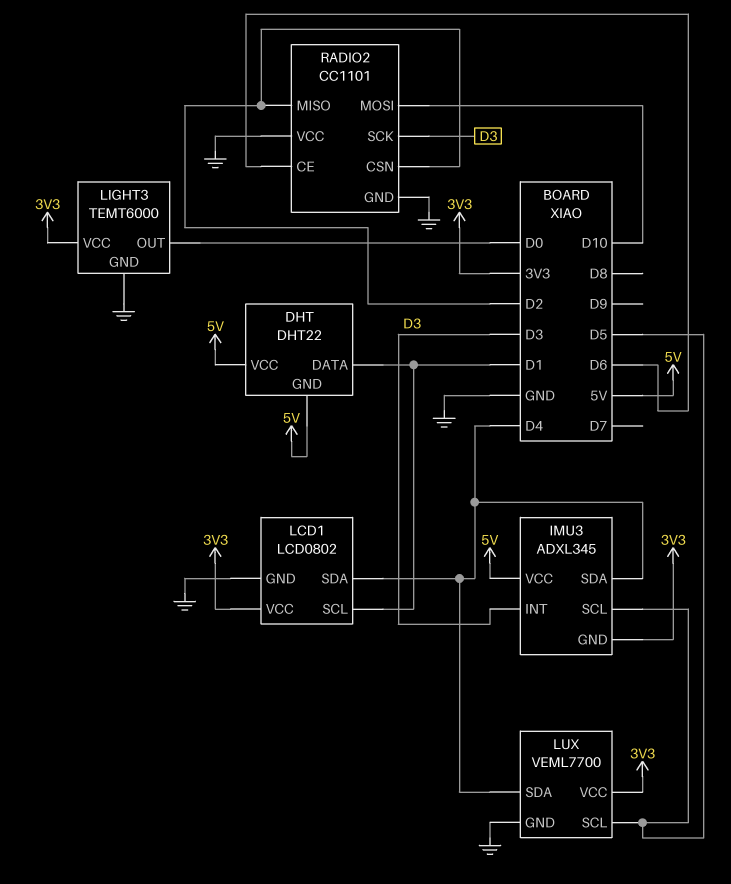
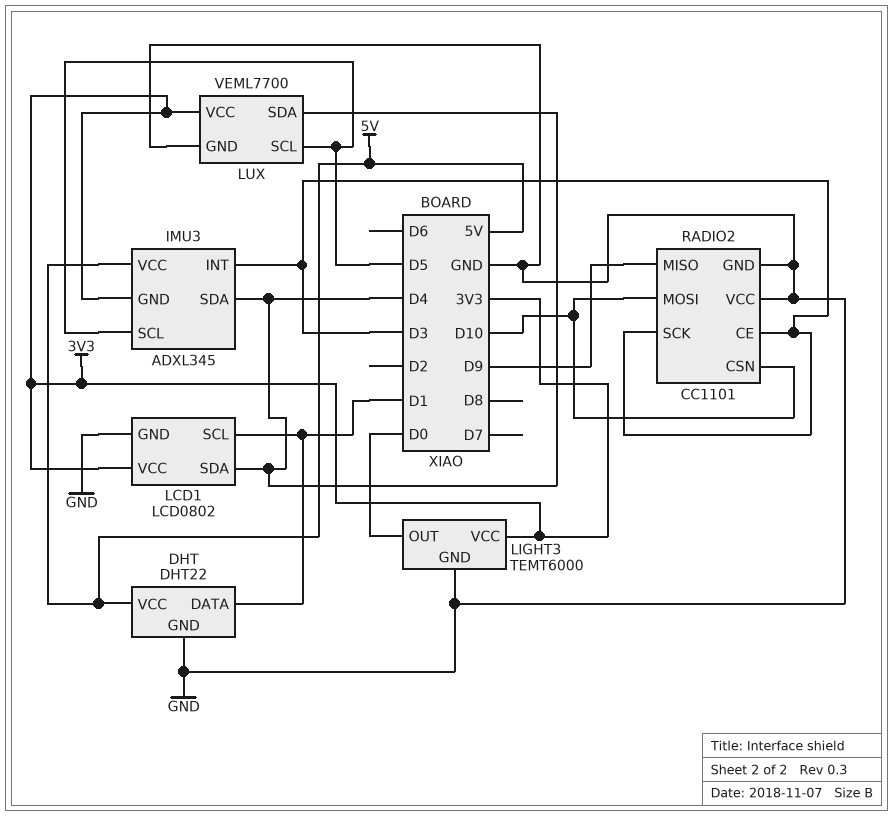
DHT pin GND: 5V -> GND
RADIO2 pin CE: D6 -> D3
RADIO2 pin CSN: D2 -> D10
RADIO2 pin MISO: D2 -> D9

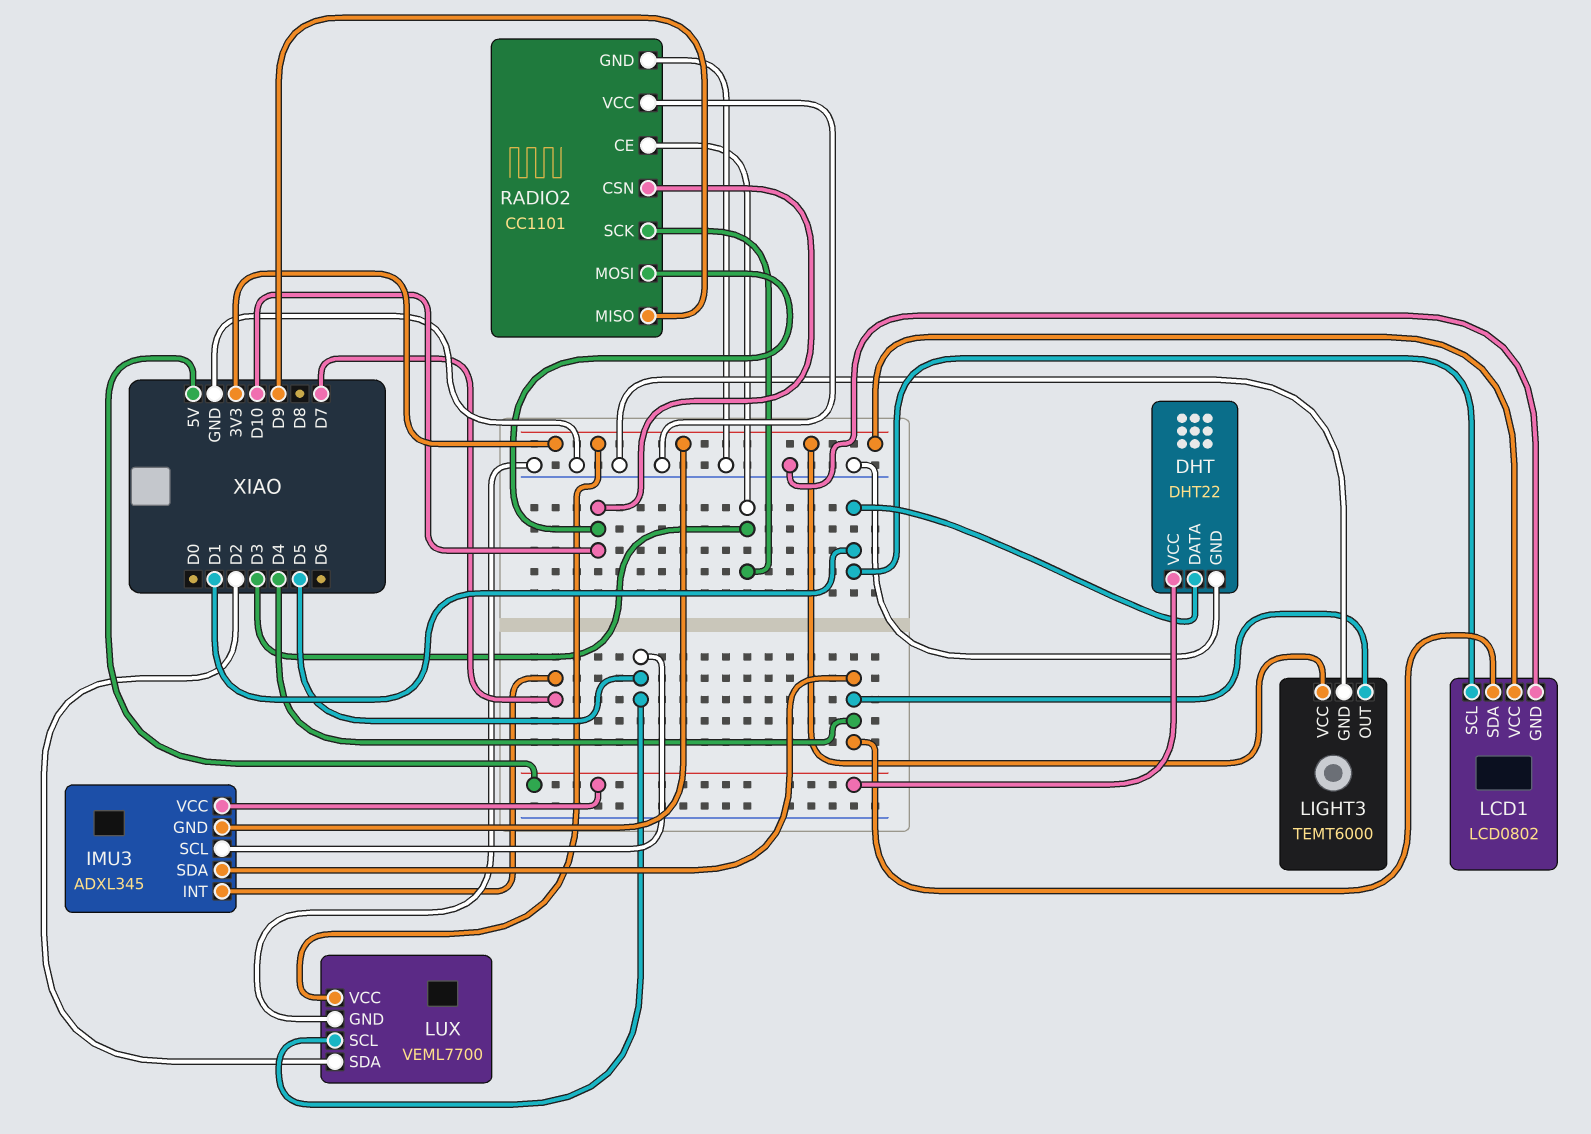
IMU3 pin INT: D3 -> D7
LIGHT3 pin OUT: D0 -> D4
LUX pin SDA: D4 -> D2

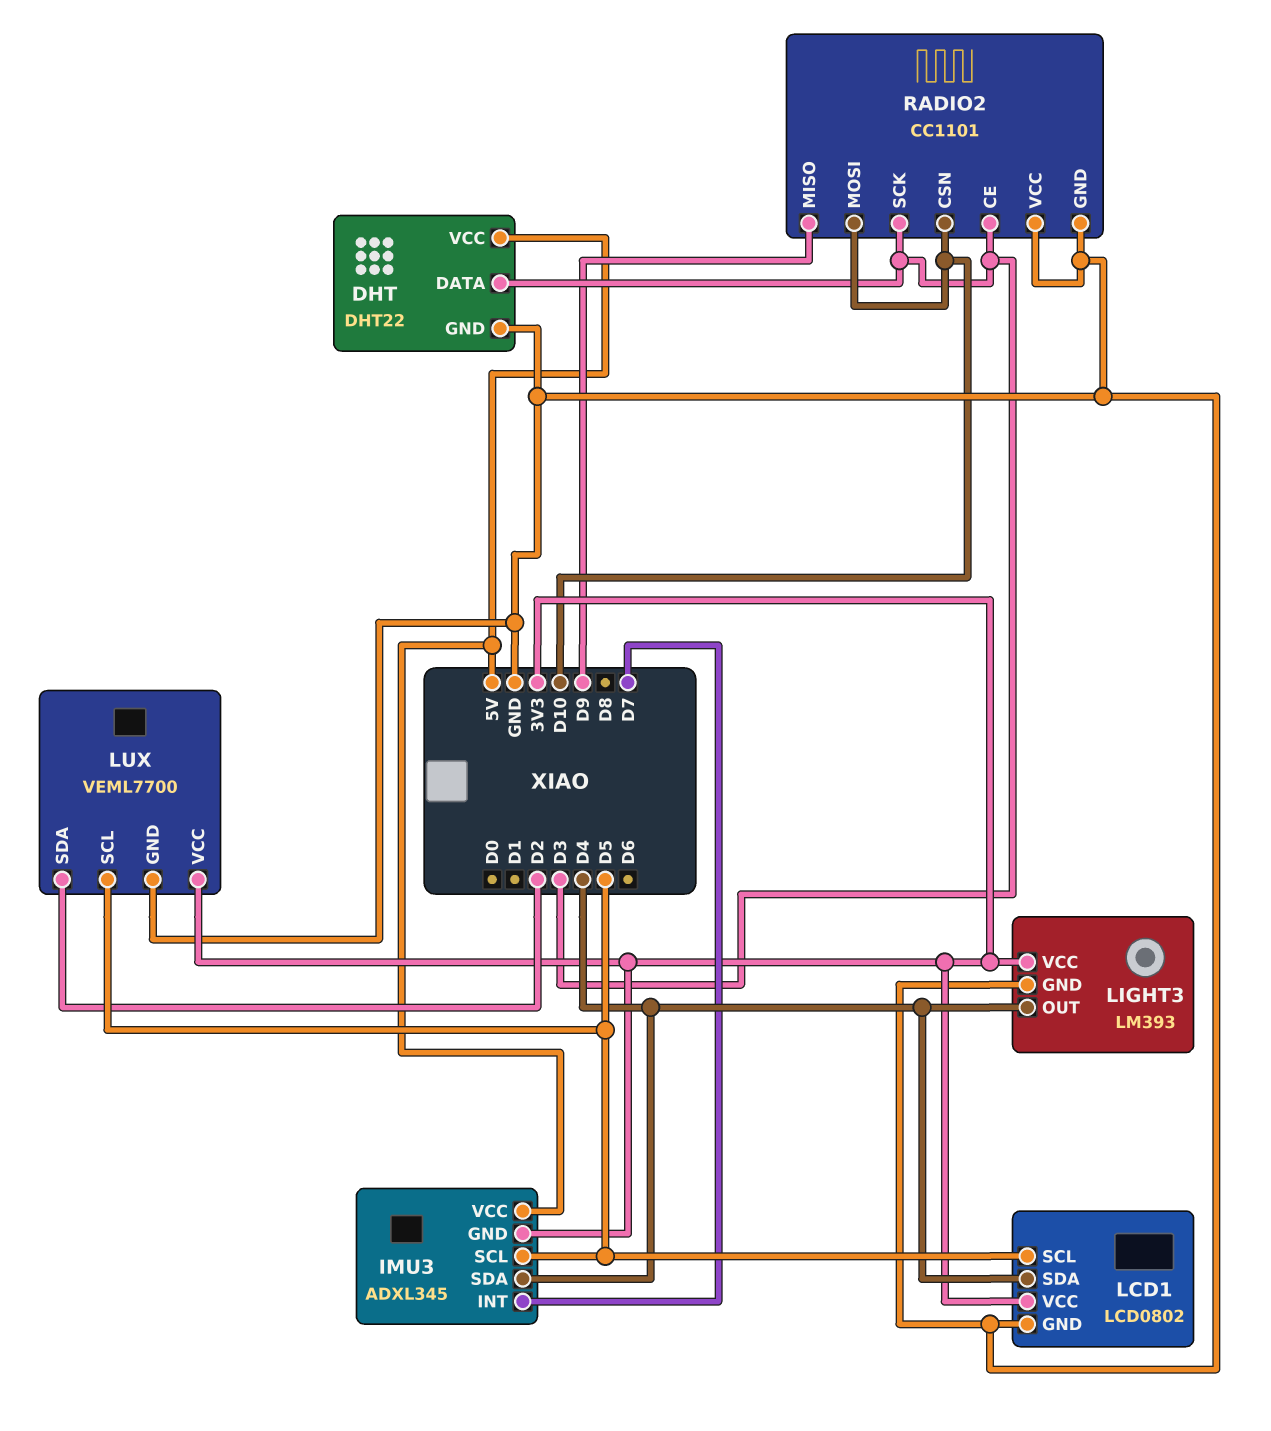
DHT pin DATA: D1 -> D3
LCD1 pin SCL: D1 -> D5
LIGHT3: TEMT6000 -> LM393

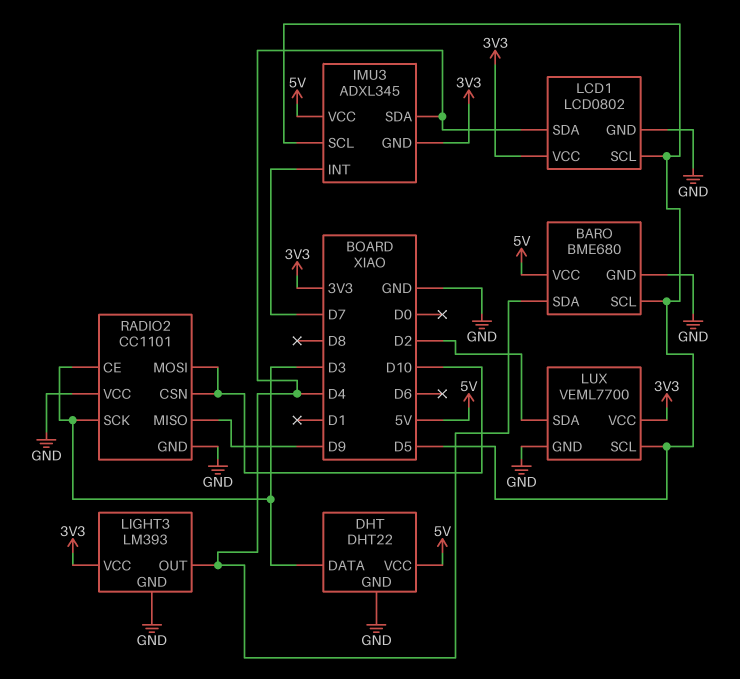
BARO: none -> BME680
BARO pin GND: none -> GND
BARO pin SCL: none -> D5
BARO pin SDA: none -> D4
BARO pin VCC: none -> 5V

